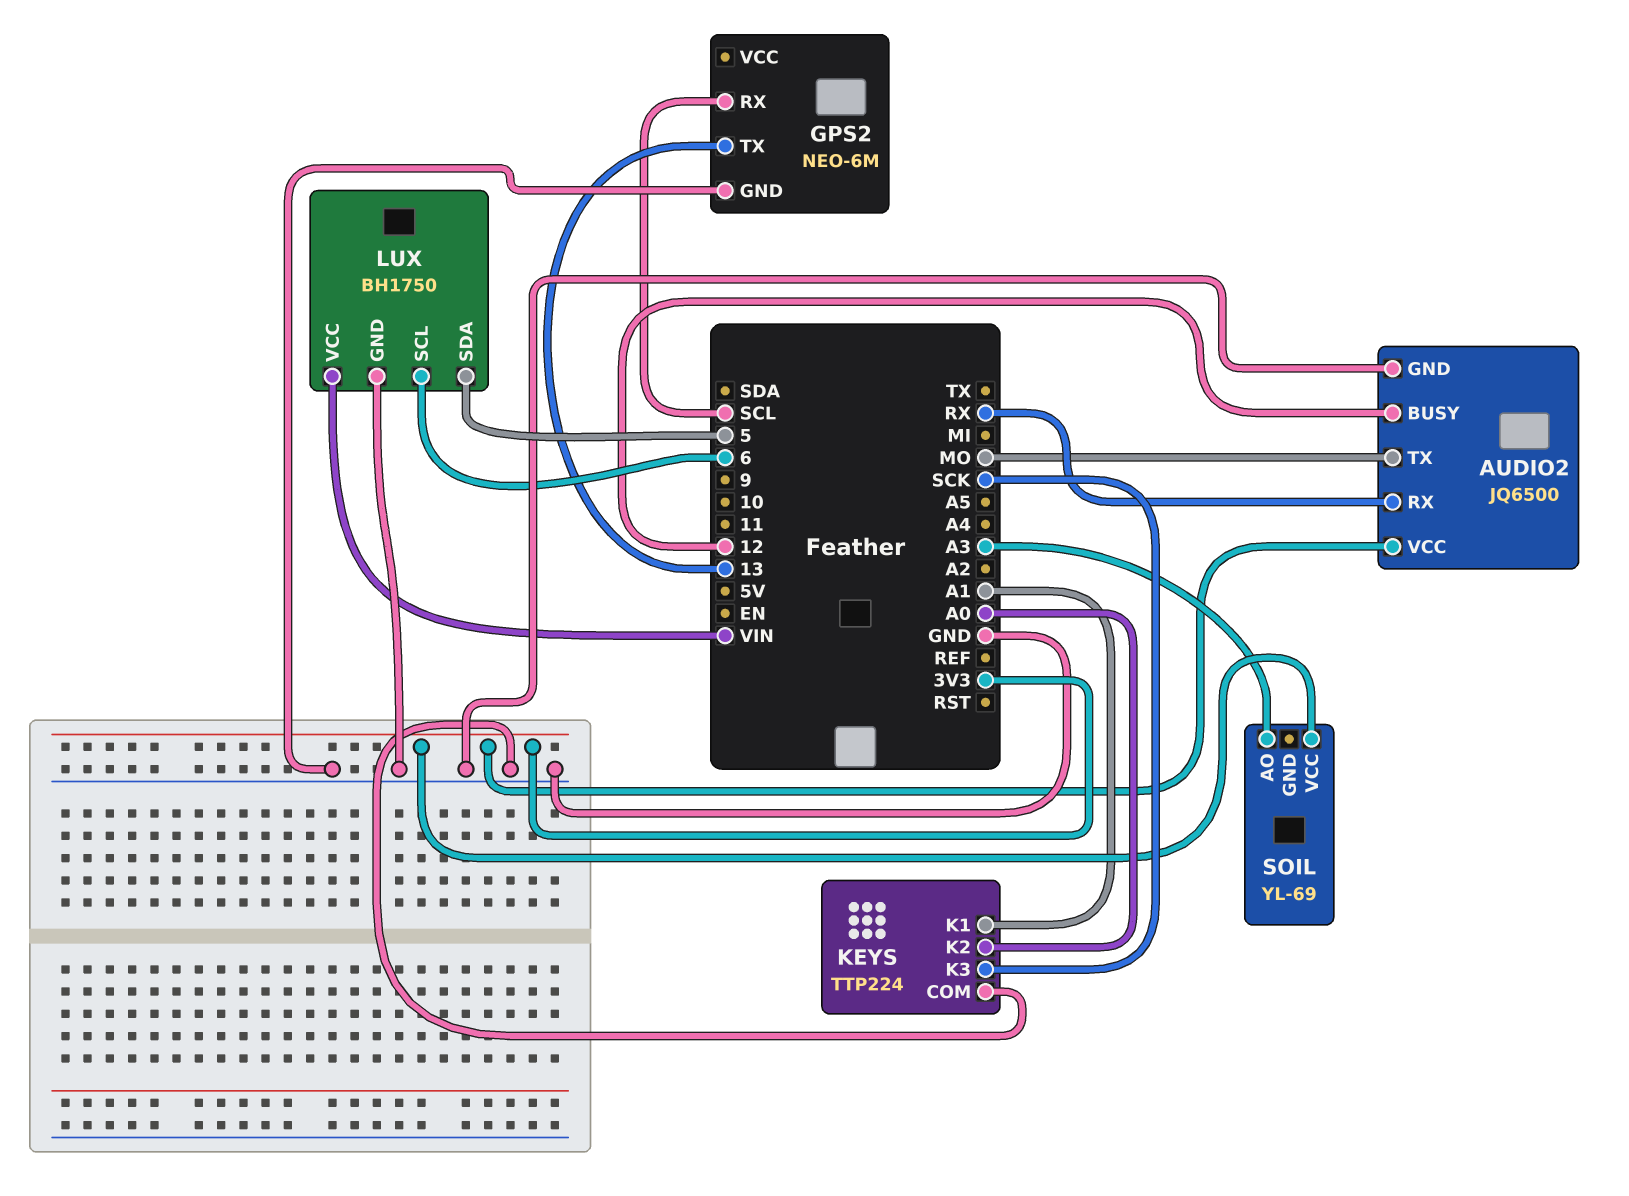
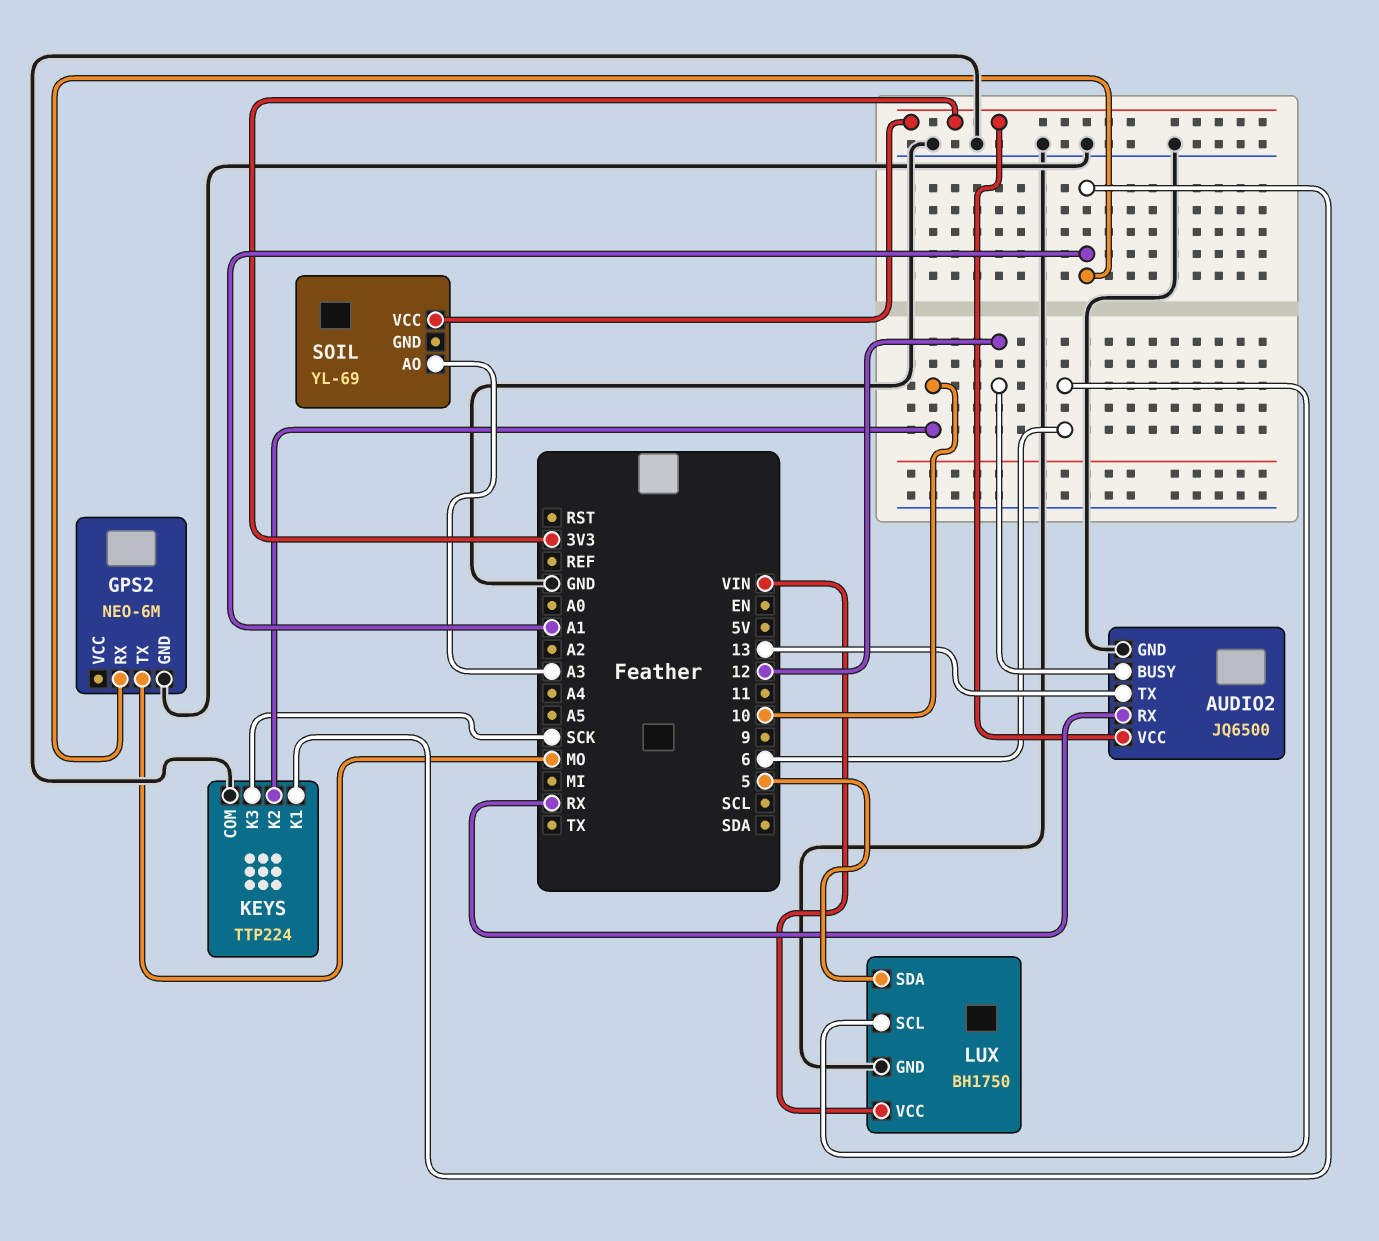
AUDIO2 pin TX: MO -> 13
GPS2 pin RX: SCL -> A1
GPS2 pin TX: 13 -> MO
KEYS pin K2: A0 -> 10

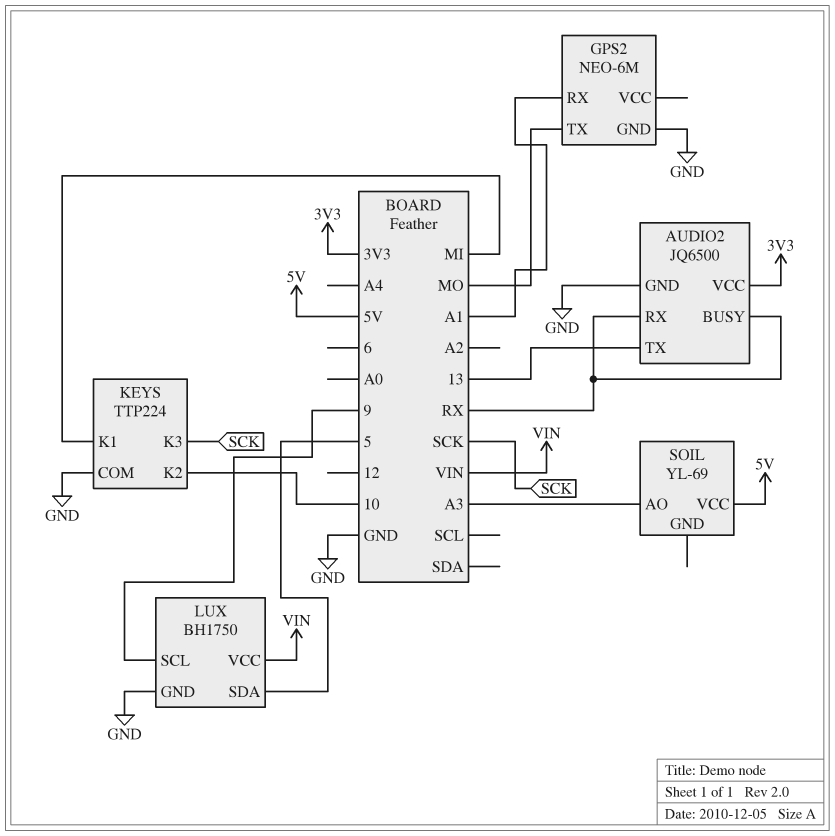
AUDIO2 pin BUSY: 12 -> RX
KEYS pin K1: A1 -> MI
LUX pin SCL: 6 -> 9
SOIL pin VCC: 3V3 -> 5V

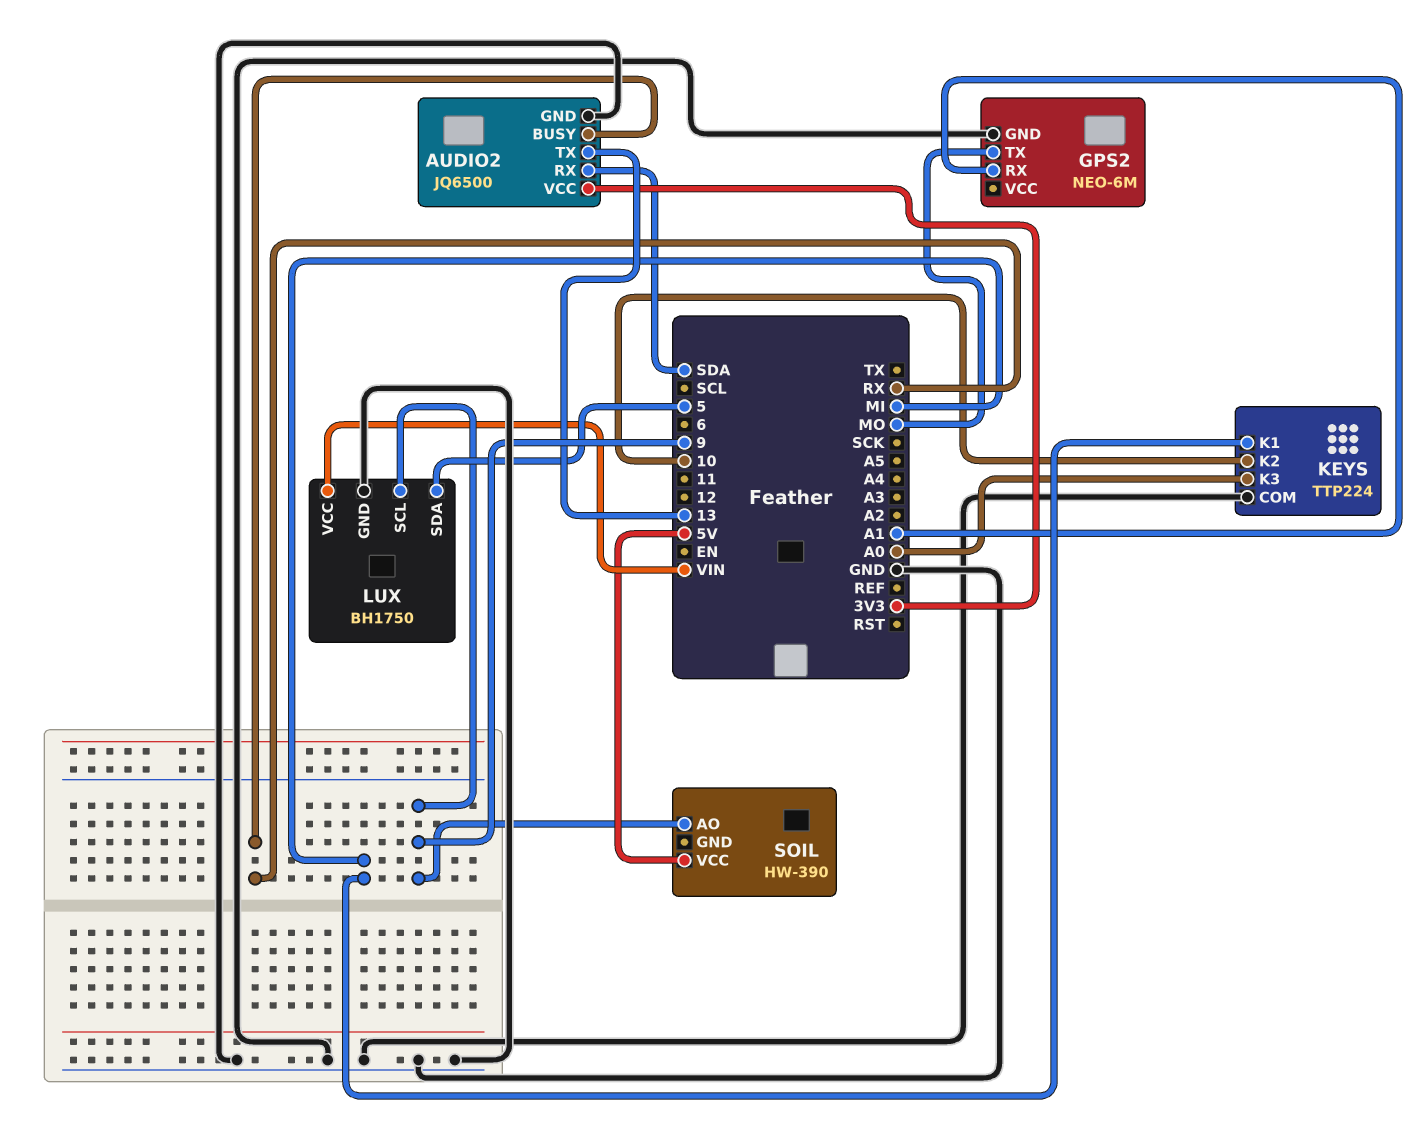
AUDIO2 pin RX: RX -> SDA
KEYS pin K3: SCK -> A0
SOIL: YL-69 -> HW-390
SOIL pin AO: A3 -> 9

